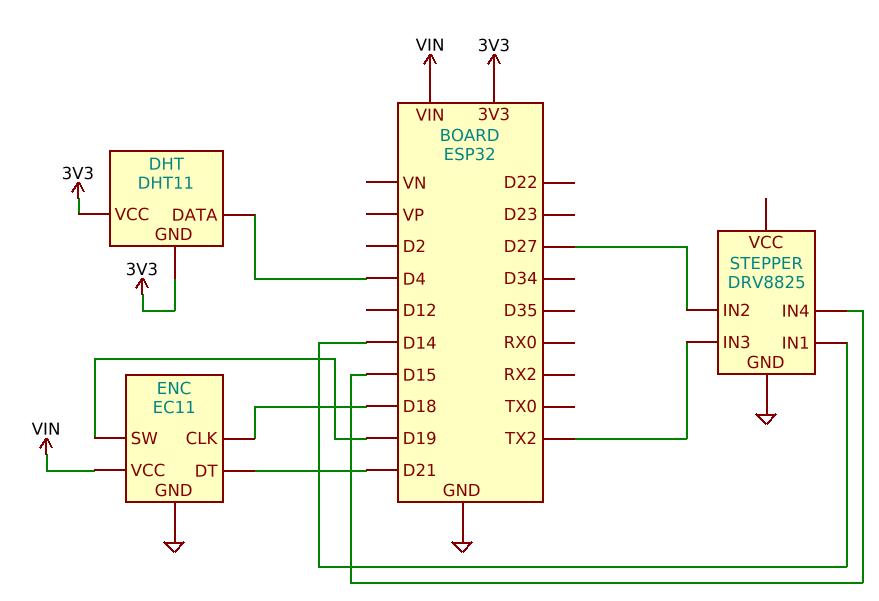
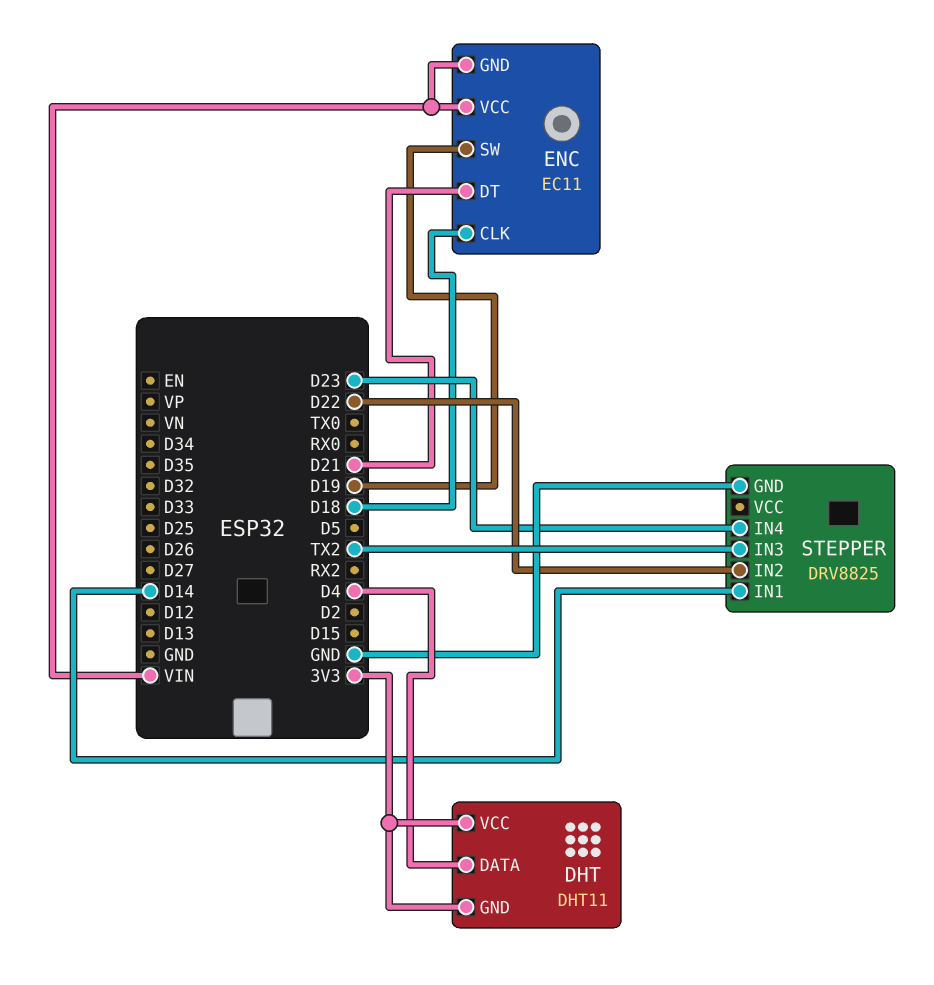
ENC pin GND: GND -> VIN
STEPPER pin IN2: D27 -> D22
STEPPER pin IN4: D15 -> D23

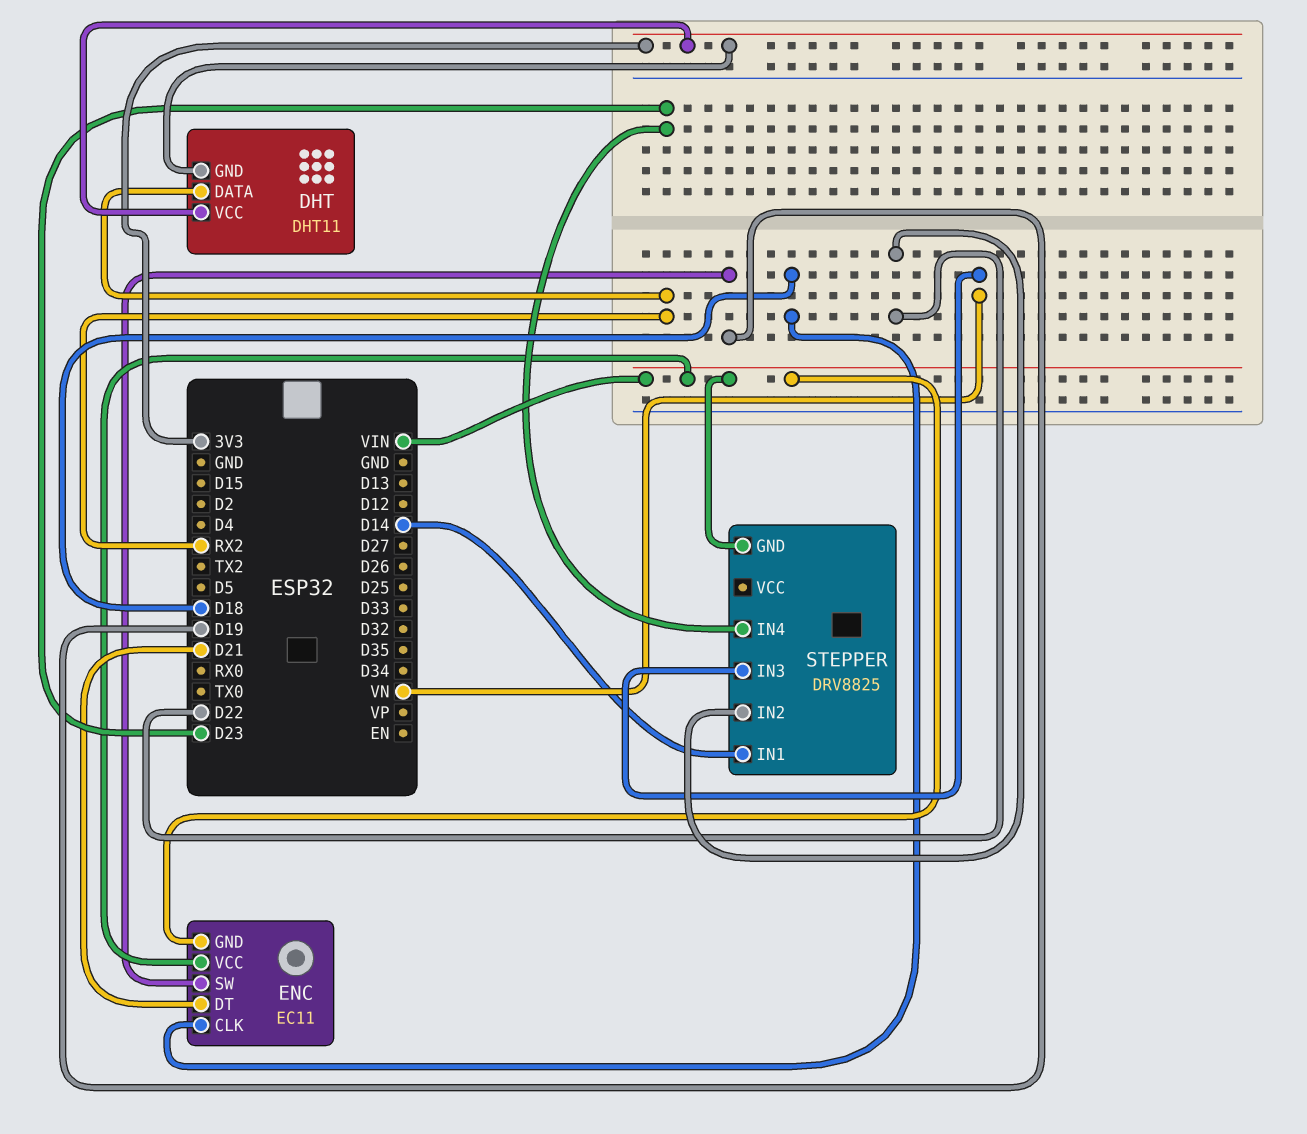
DHT pin DATA: D4 -> RX2
STEPPER pin GND: GND -> VIN
STEPPER pin IN3: TX2 -> VN

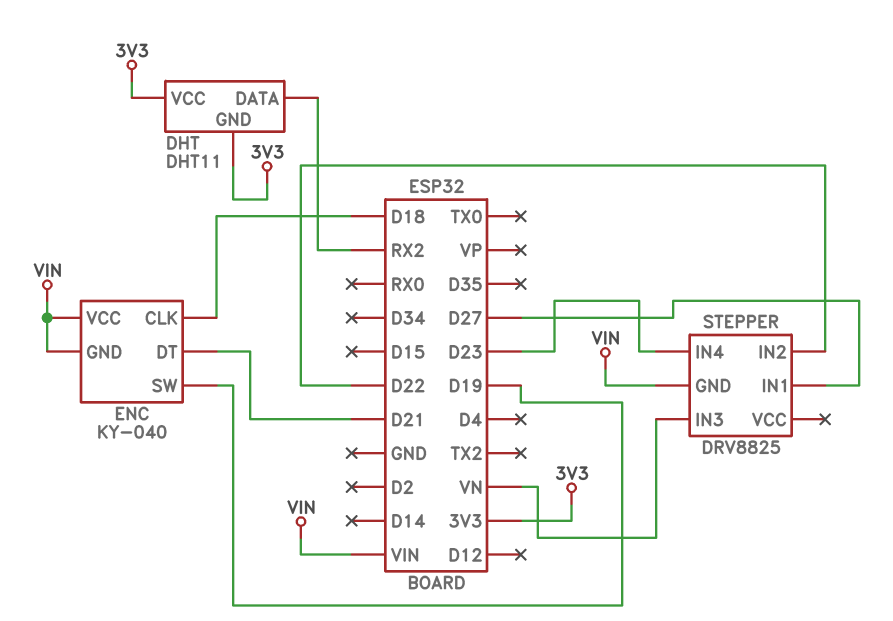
ENC: EC11 -> KY-040
STEPPER pin IN1: D14 -> D27

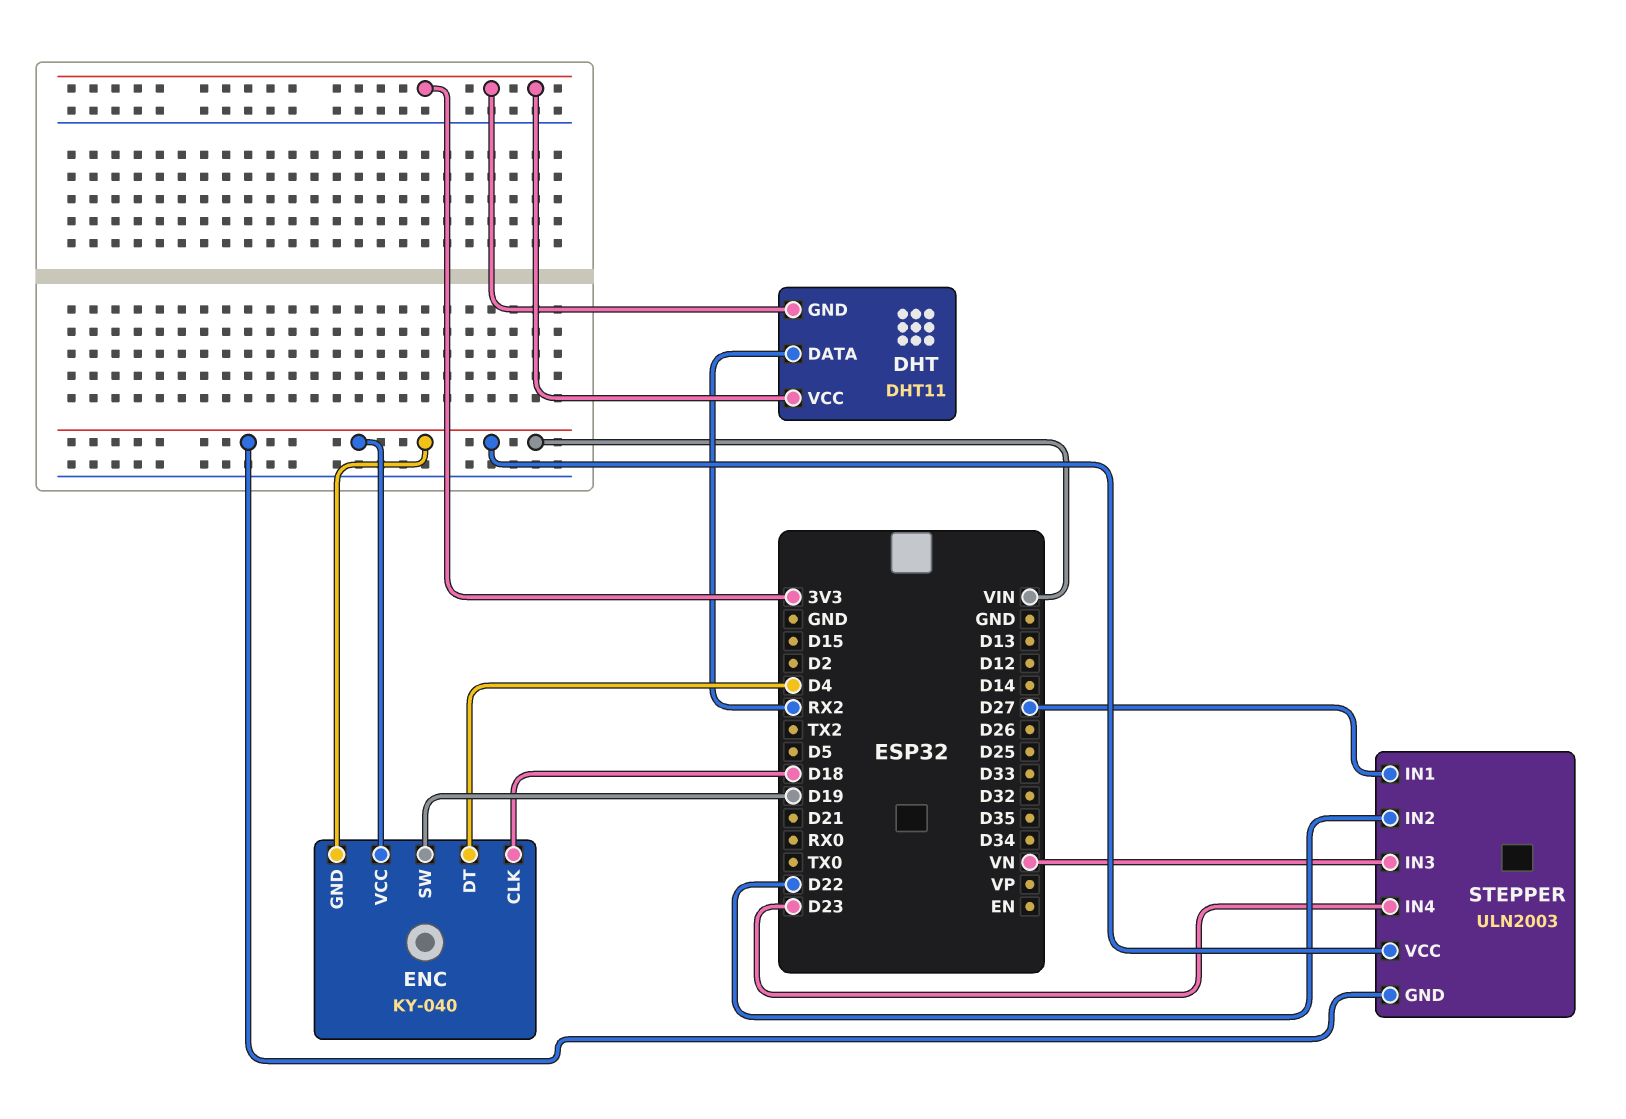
ENC pin DT: D21 -> D4
STEPPER: DRV8825 -> ULN2003
STEPPER pin VCC: none -> VIN

